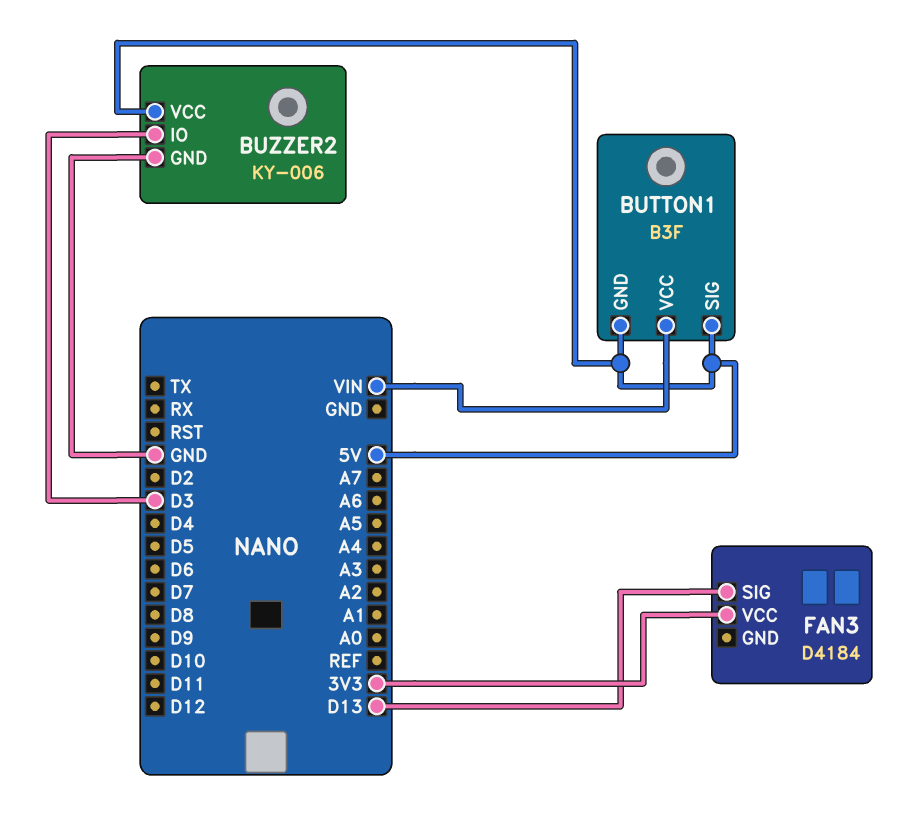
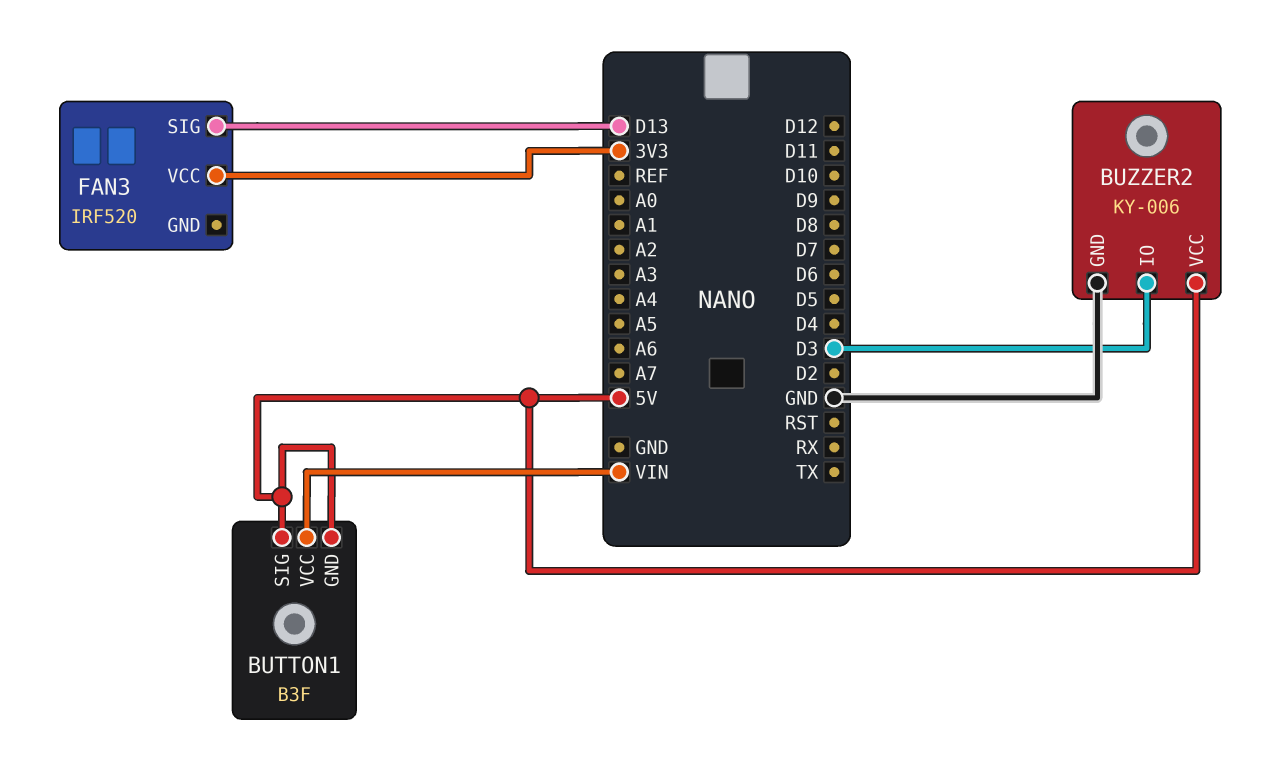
FAN3: D4184 -> IRF520

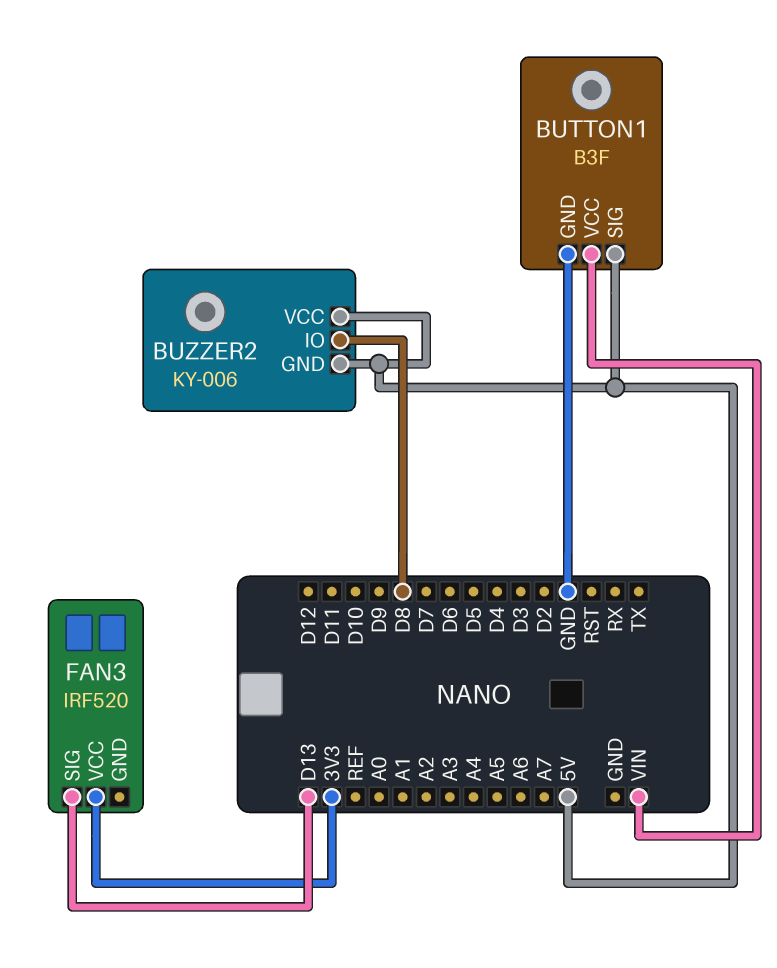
BUTTON1 pin GND: 5V -> GND
BUZZER2 pin GND: GND -> 5V
BUZZER2 pin IO: D3 -> D8

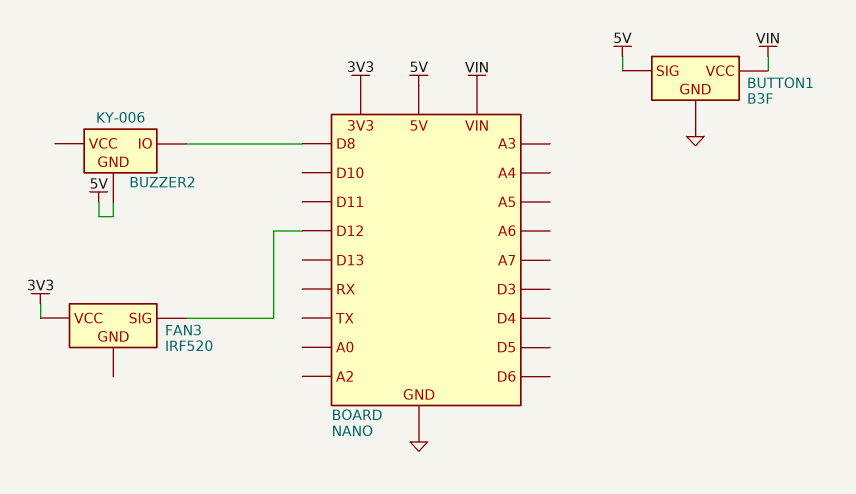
BUZZER2 pin VCC: 5V -> none
FAN3 pin SIG: D13 -> D12

